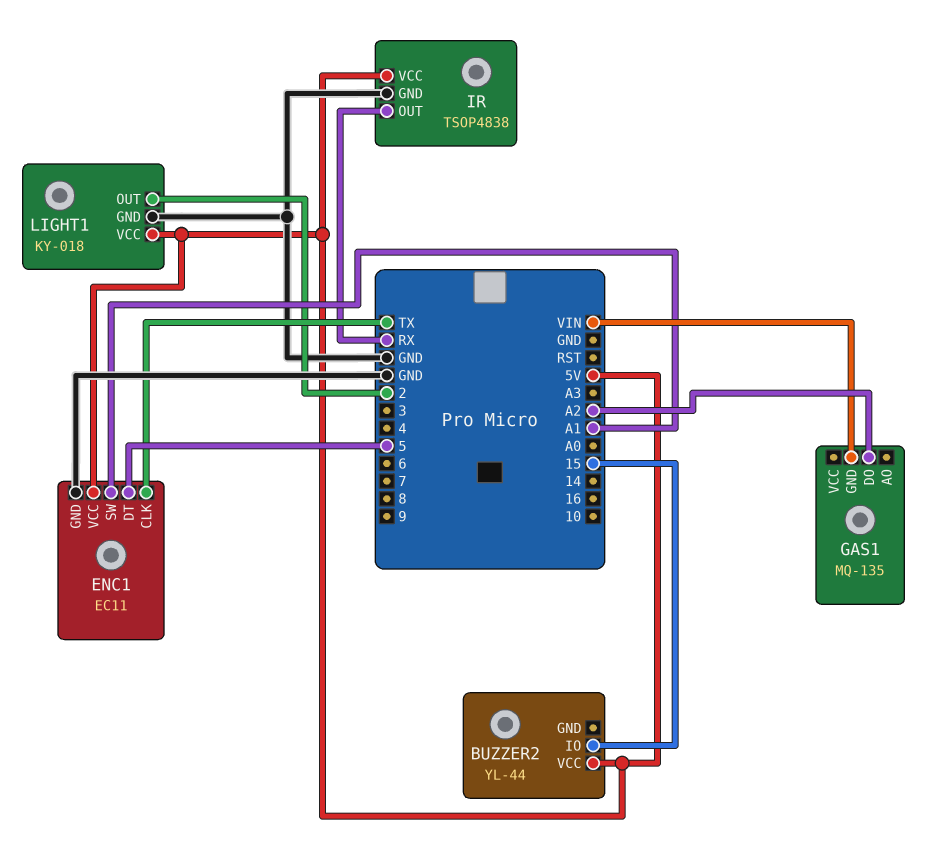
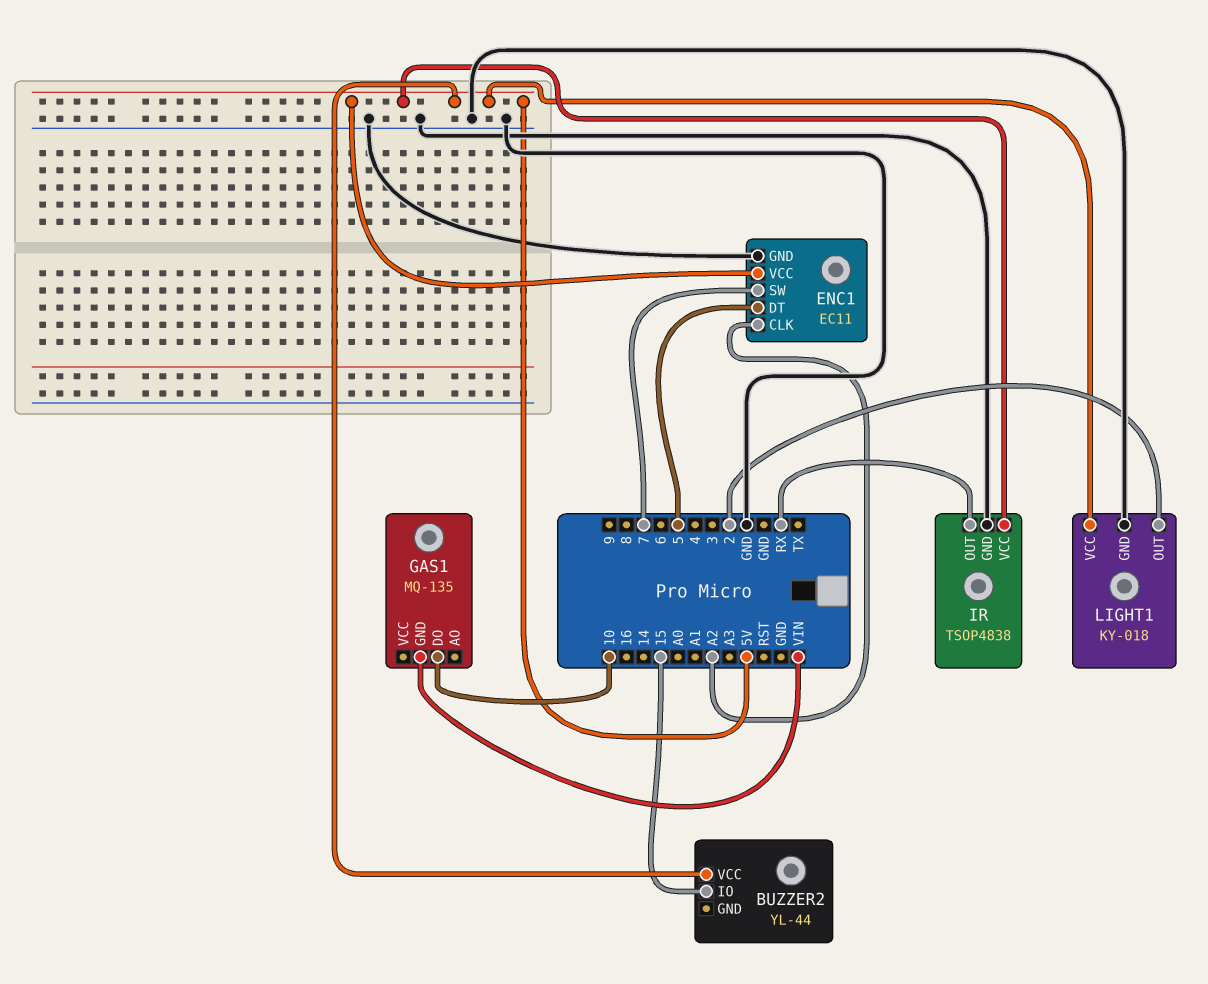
ENC1 pin CLK: TX -> A2
ENC1 pin SW: A1 -> 7
GAS1 pin DO: A2 -> 10

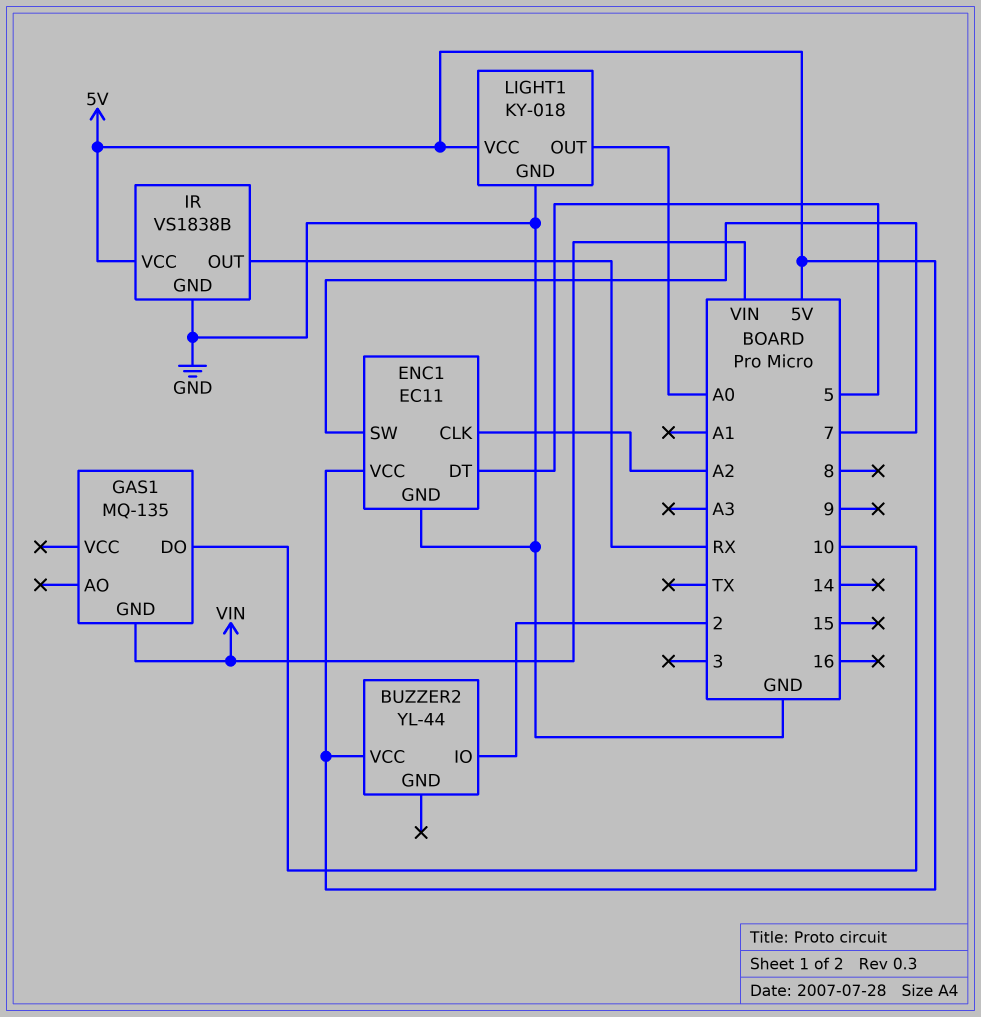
BUZZER2 pin IO: 15 -> 2
IR: TSOP4838 -> VS1838B
LIGHT1 pin OUT: 2 -> A0

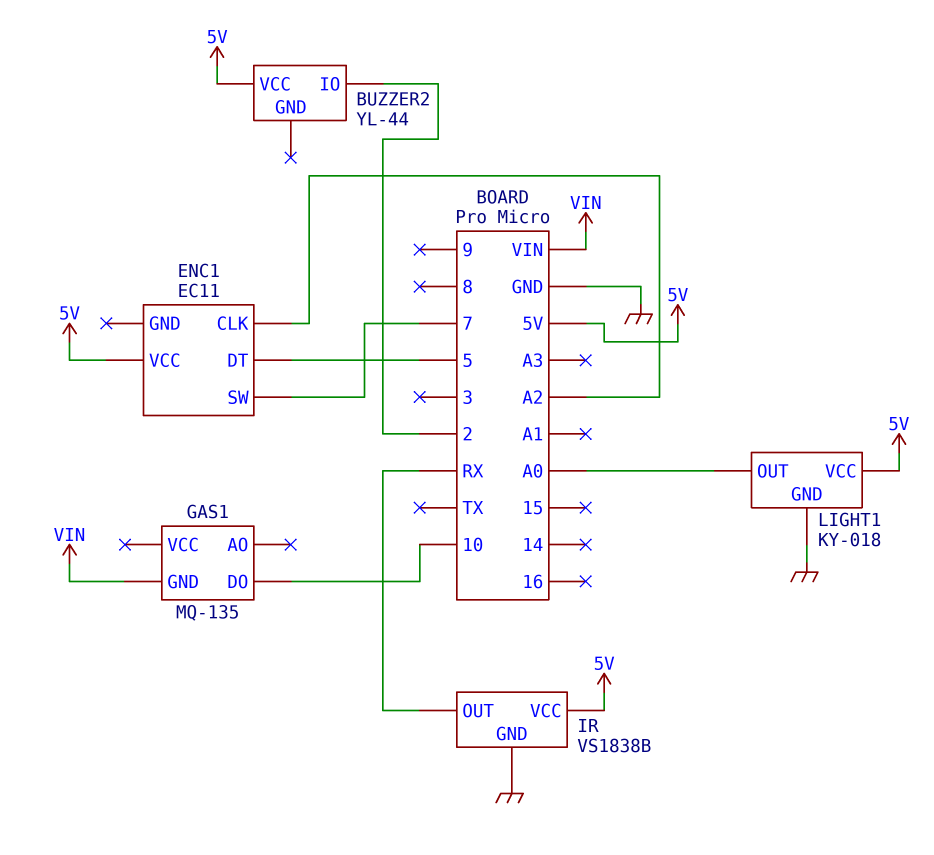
ENC1 pin GND: GND -> none

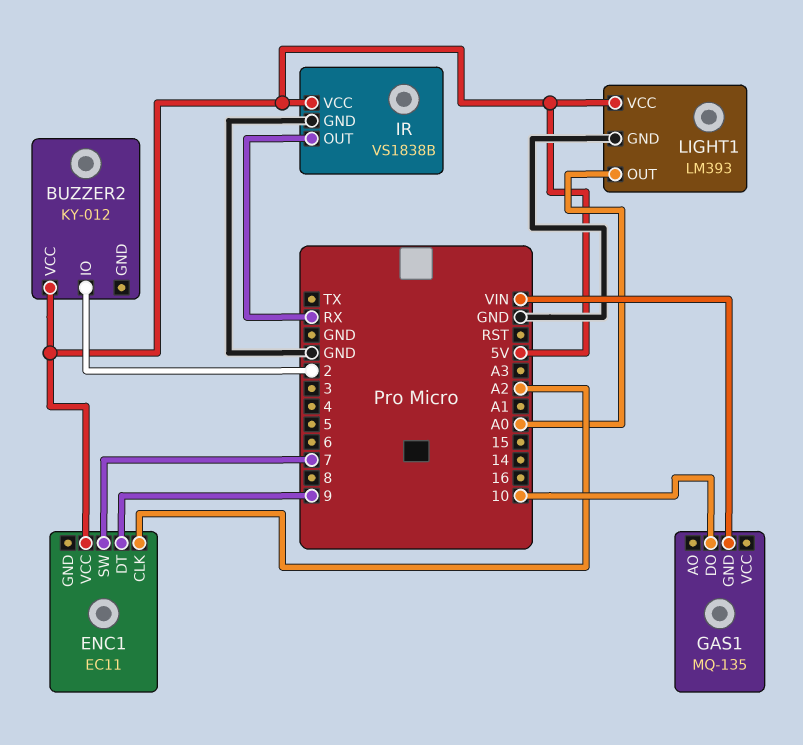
BUZZER2: YL-44 -> KY-012
ENC1 pin DT: 5 -> 9
LIGHT1: KY-018 -> LM393

